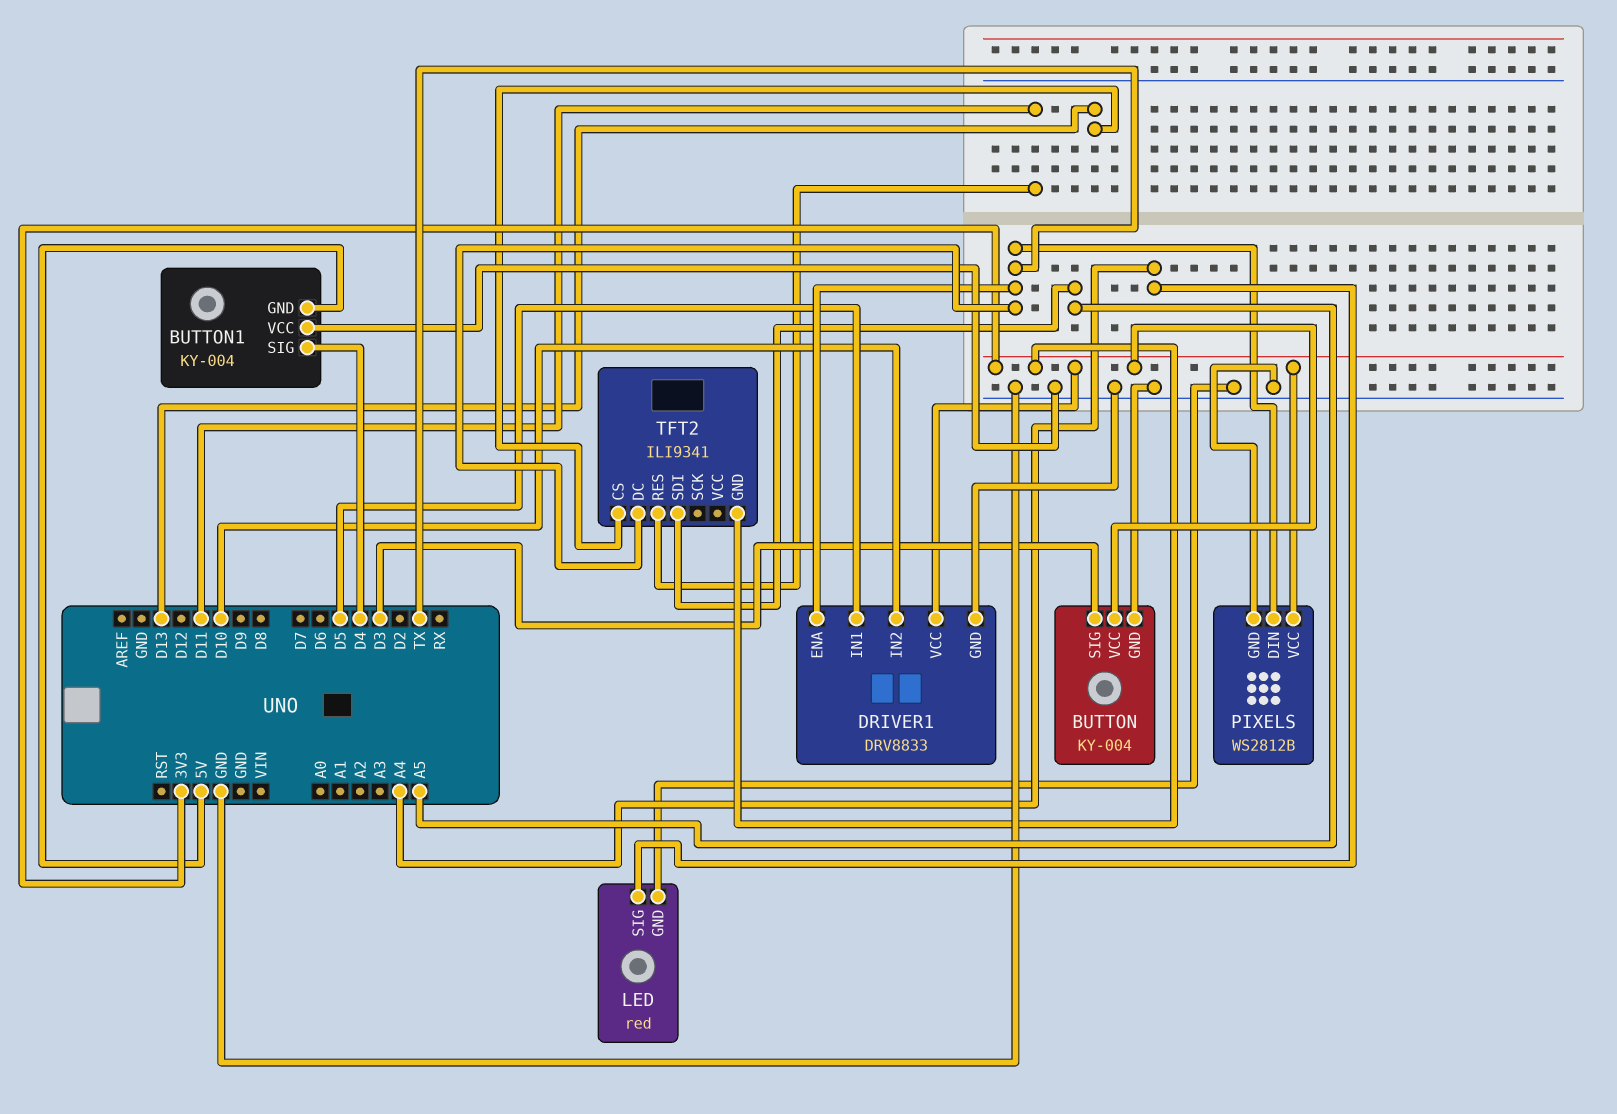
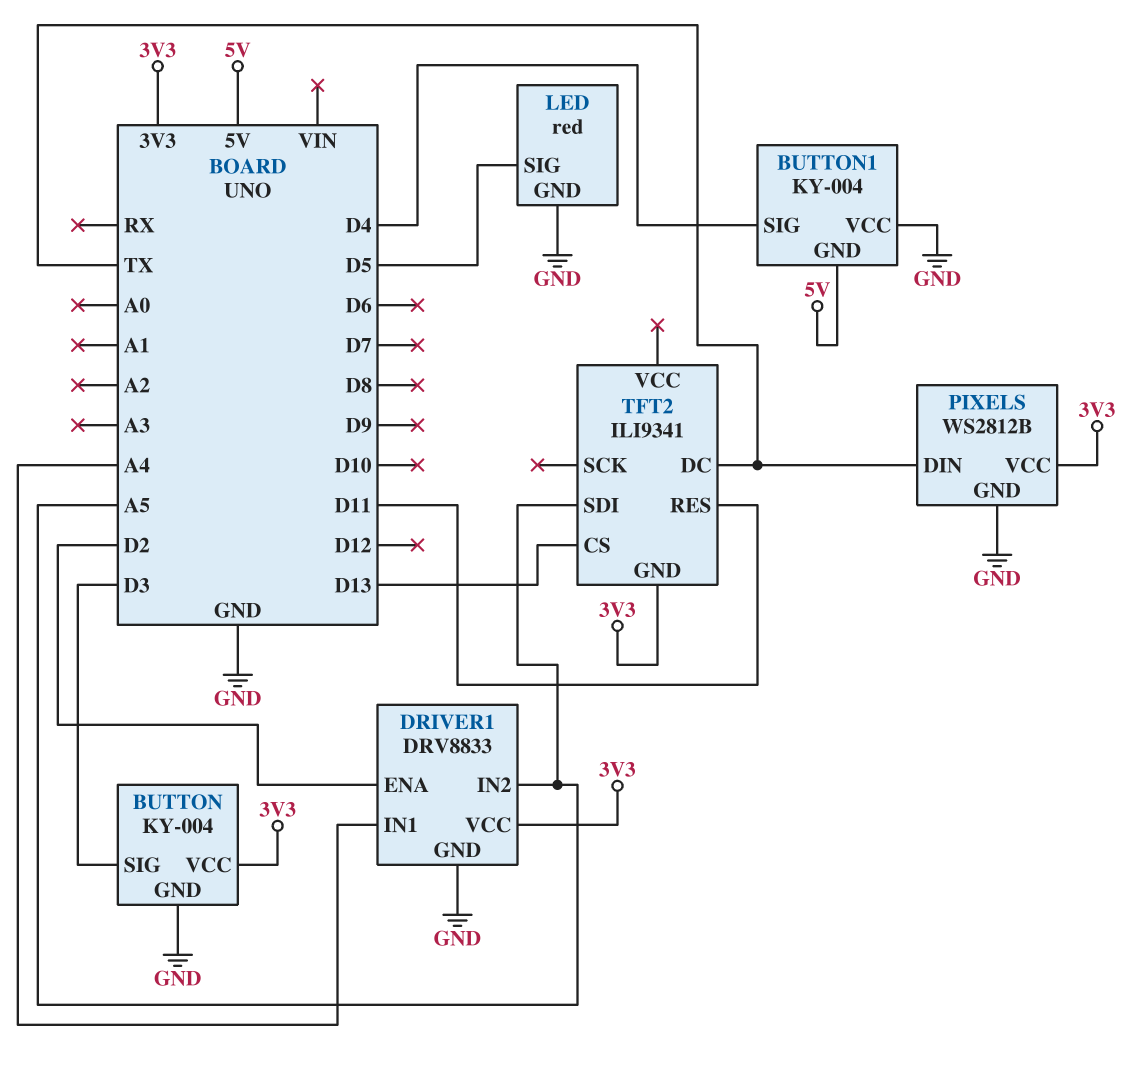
DRIVER1 pin ENA: TX -> D2
DRIVER1 pin IN1: D5 -> A4
DRIVER1 pin IN2: D10 -> A5
LED pin SIG: A4 -> D5

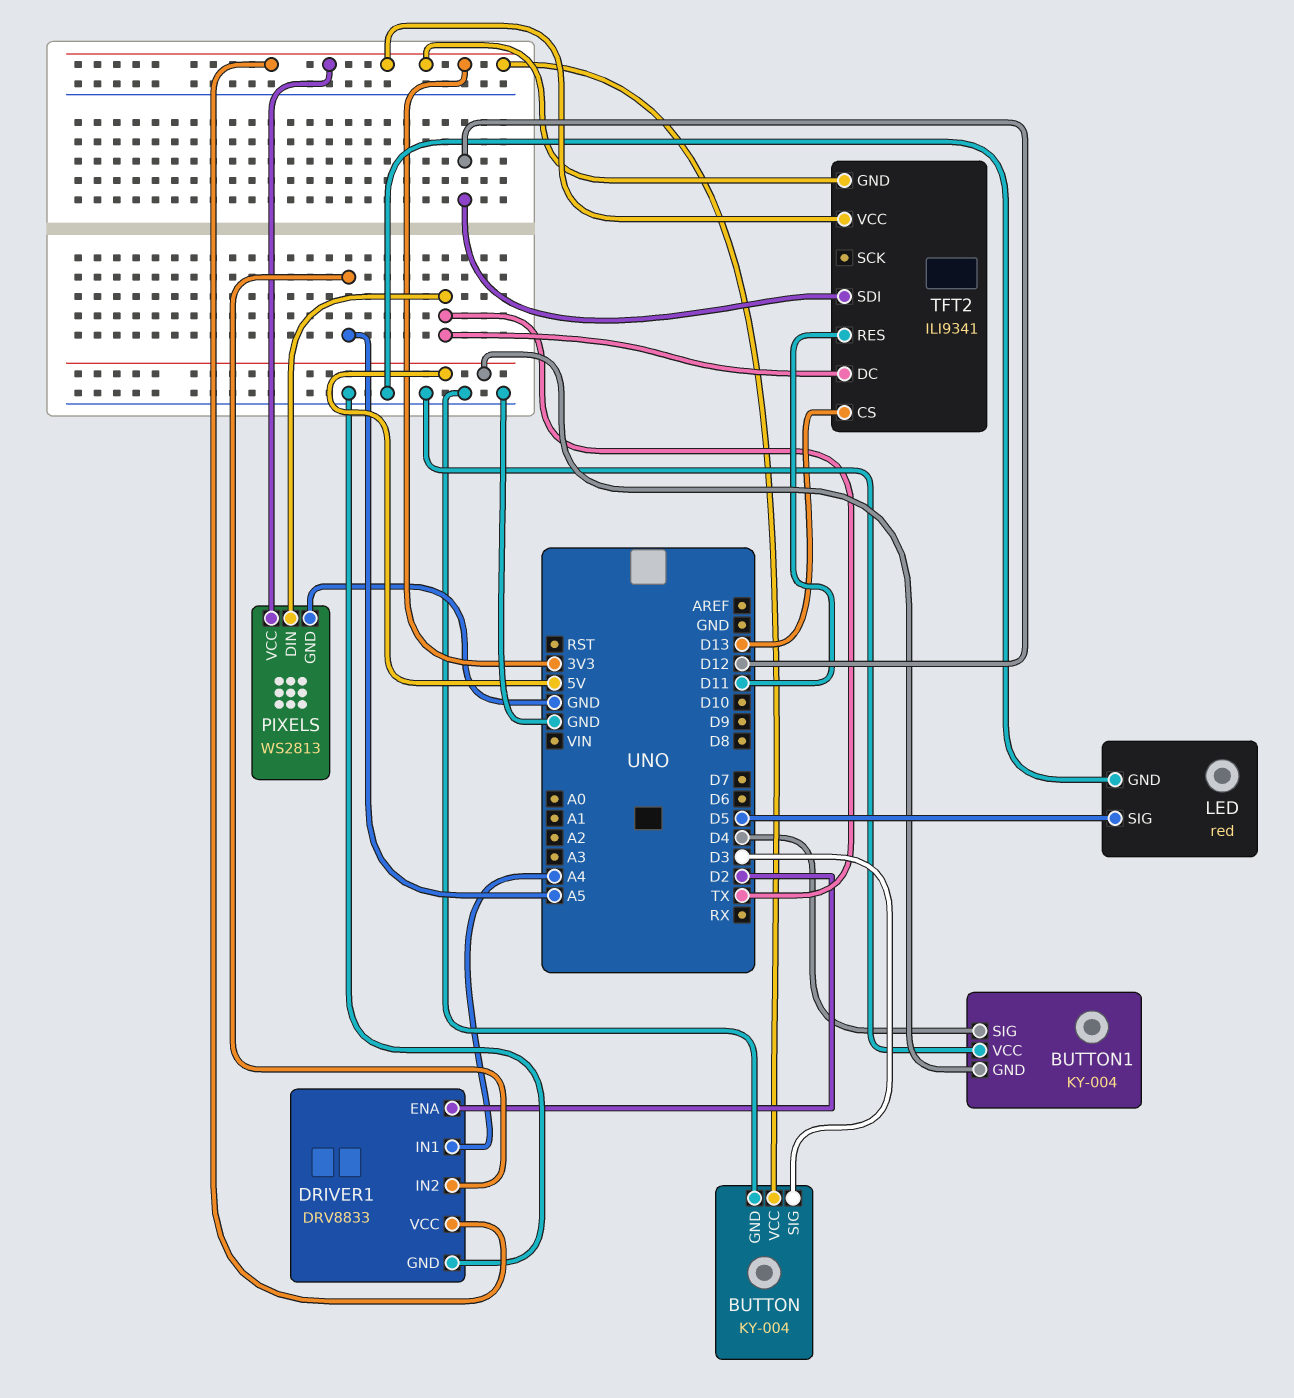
PIXELS: WS2812B -> WS2813
TFT2 pin SDI: A5 -> D12
TFT2 pin VCC: none -> 3V3

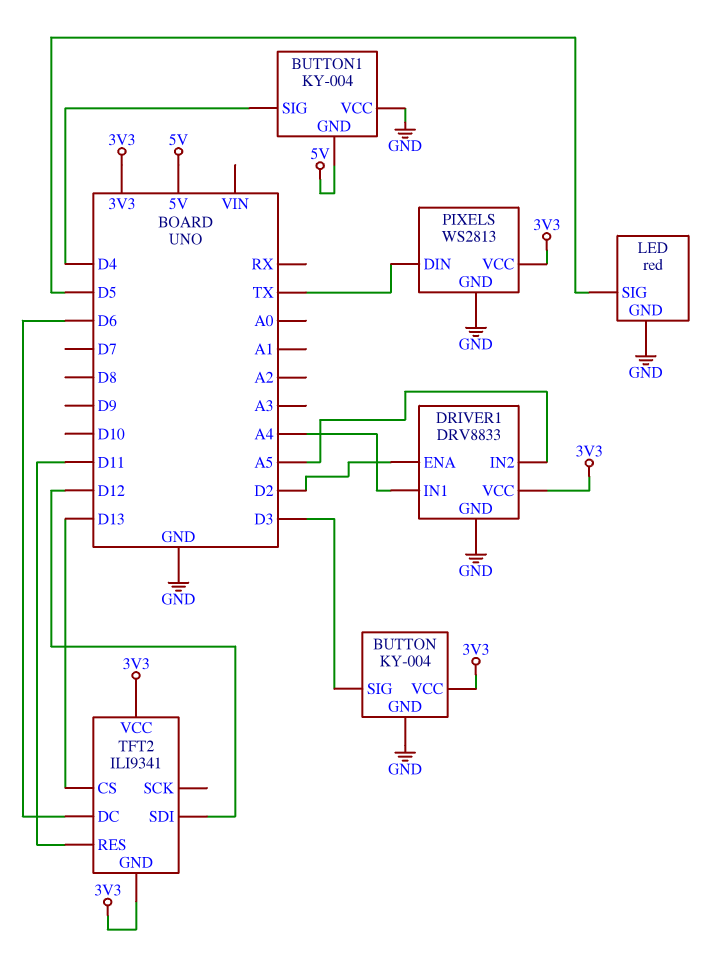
TFT2 pin DC: TX -> D6

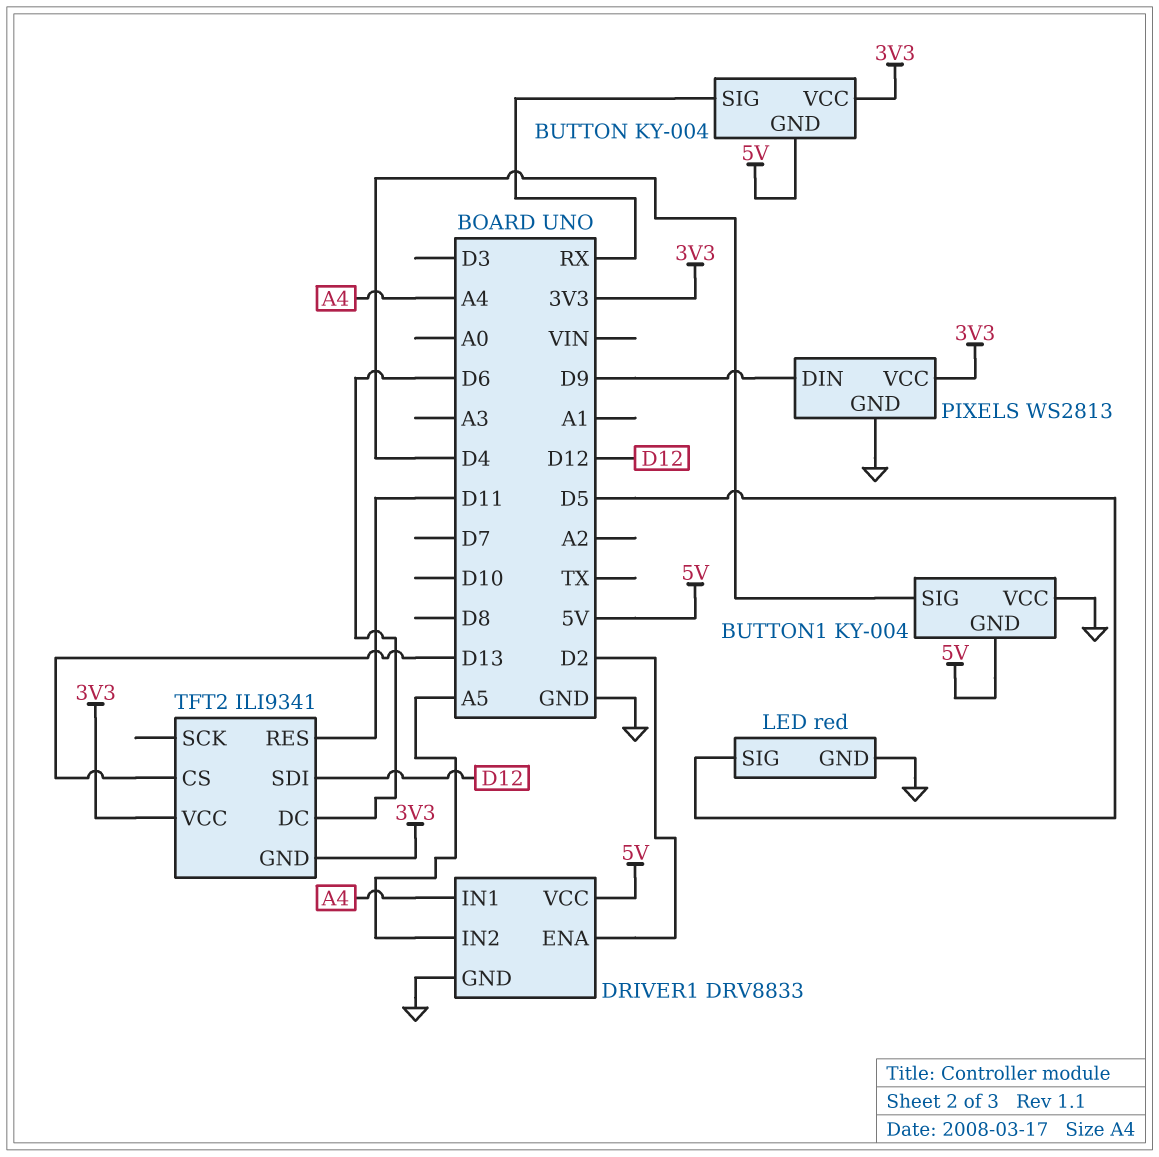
BUTTON pin GND: GND -> 5V
BUTTON pin SIG: D3 -> RX
DRIVER1 pin VCC: 3V3 -> 5V
PIXELS pin DIN: TX -> D9

